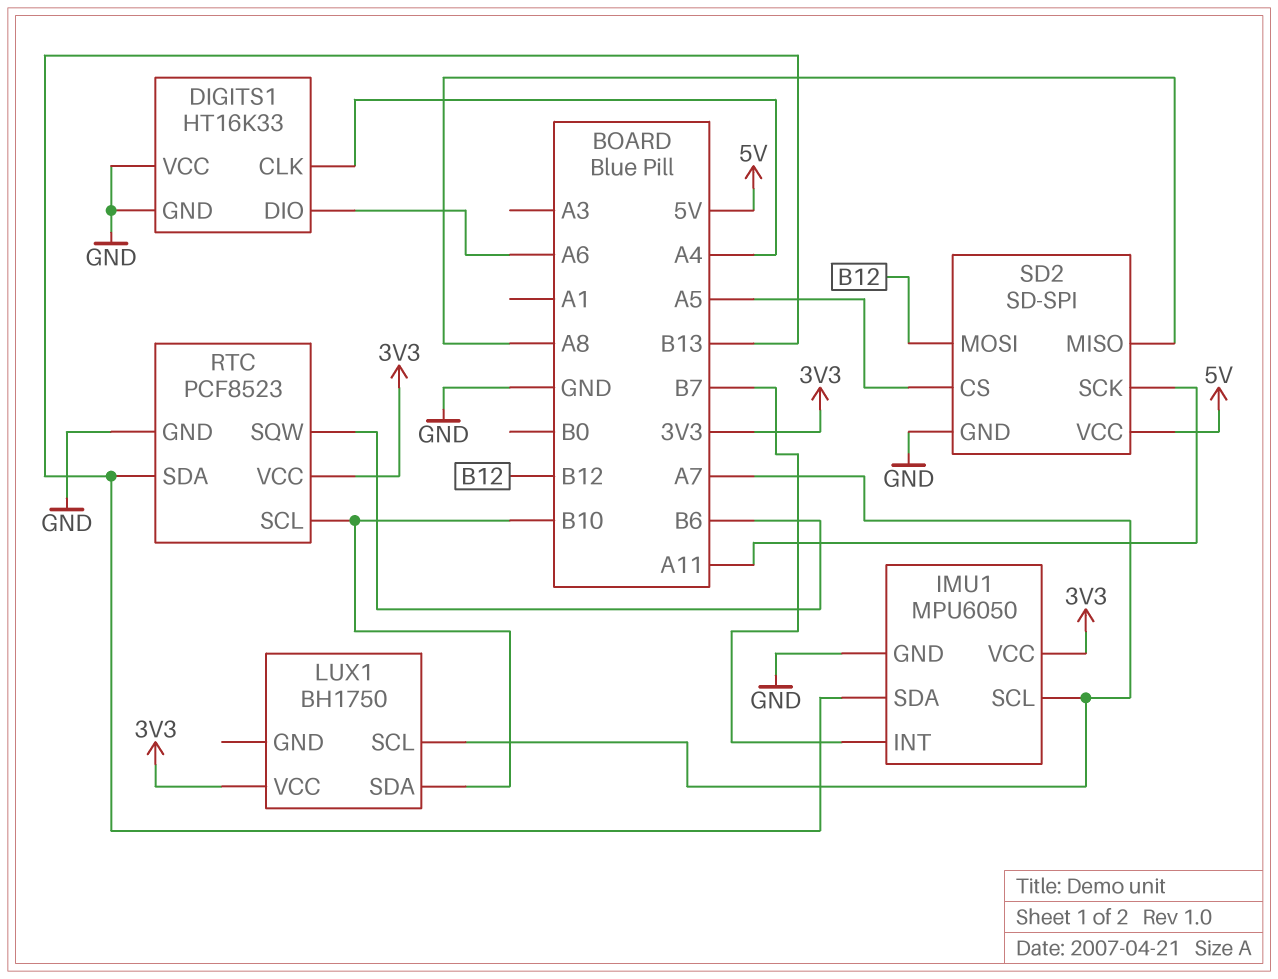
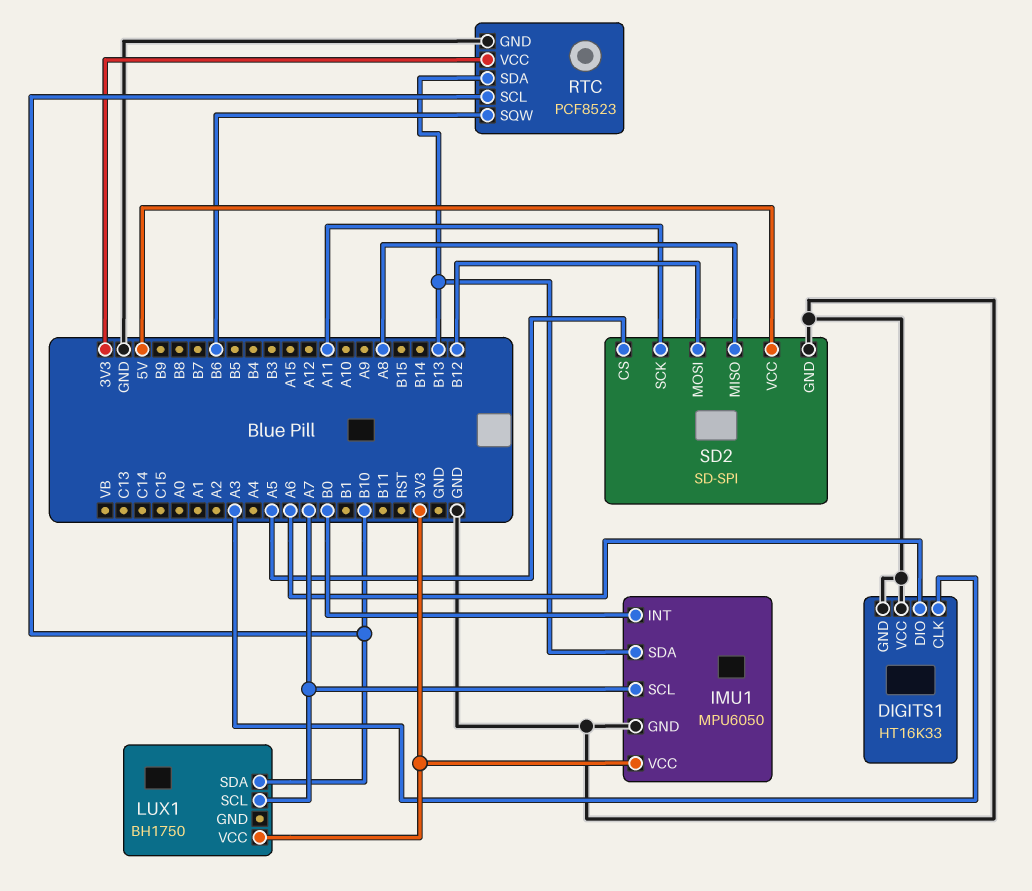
DIGITS1 pin CLK: A4 -> A3
IMU1 pin INT: B7 -> B0

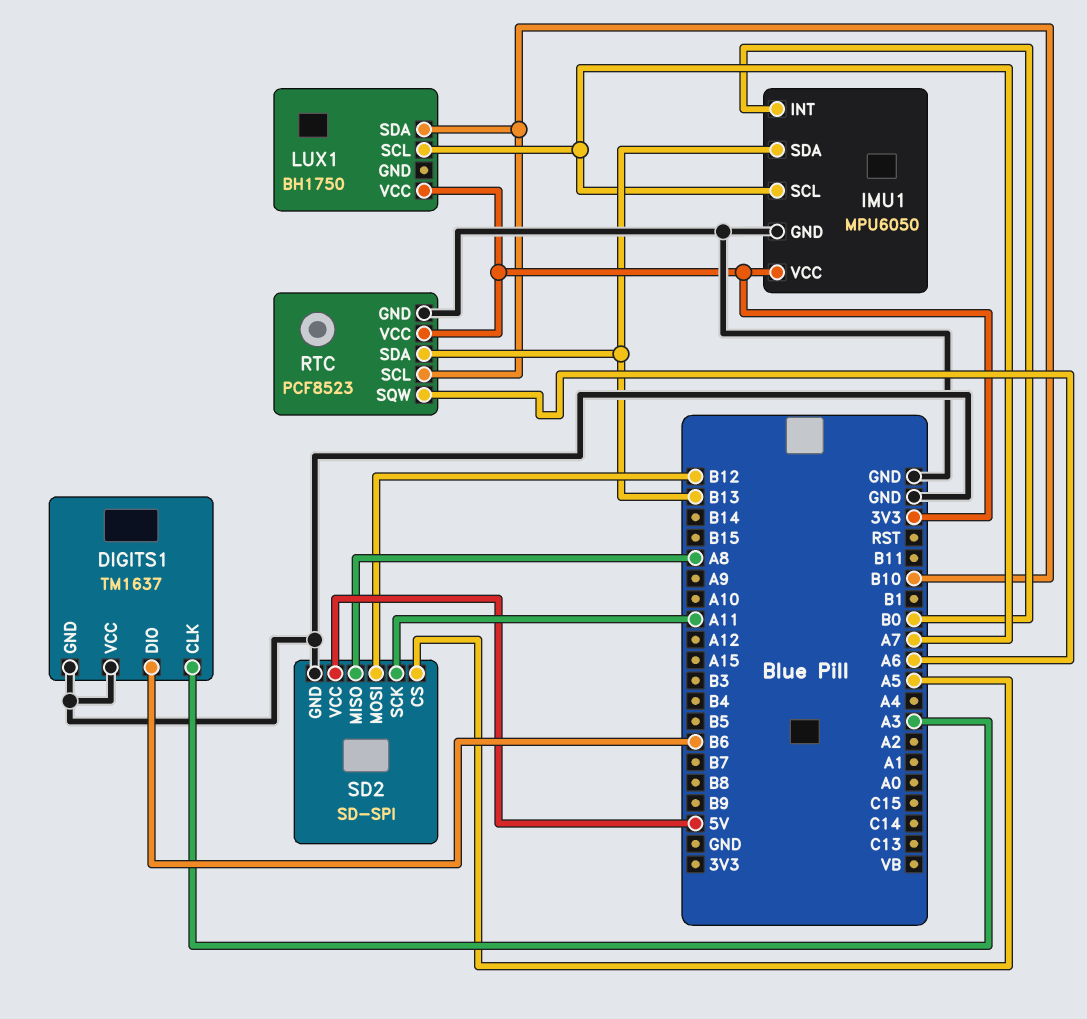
DIGITS1: HT16K33 -> TM1637
DIGITS1 pin DIO: A6 -> B6
RTC pin SQW: B6 -> A6

